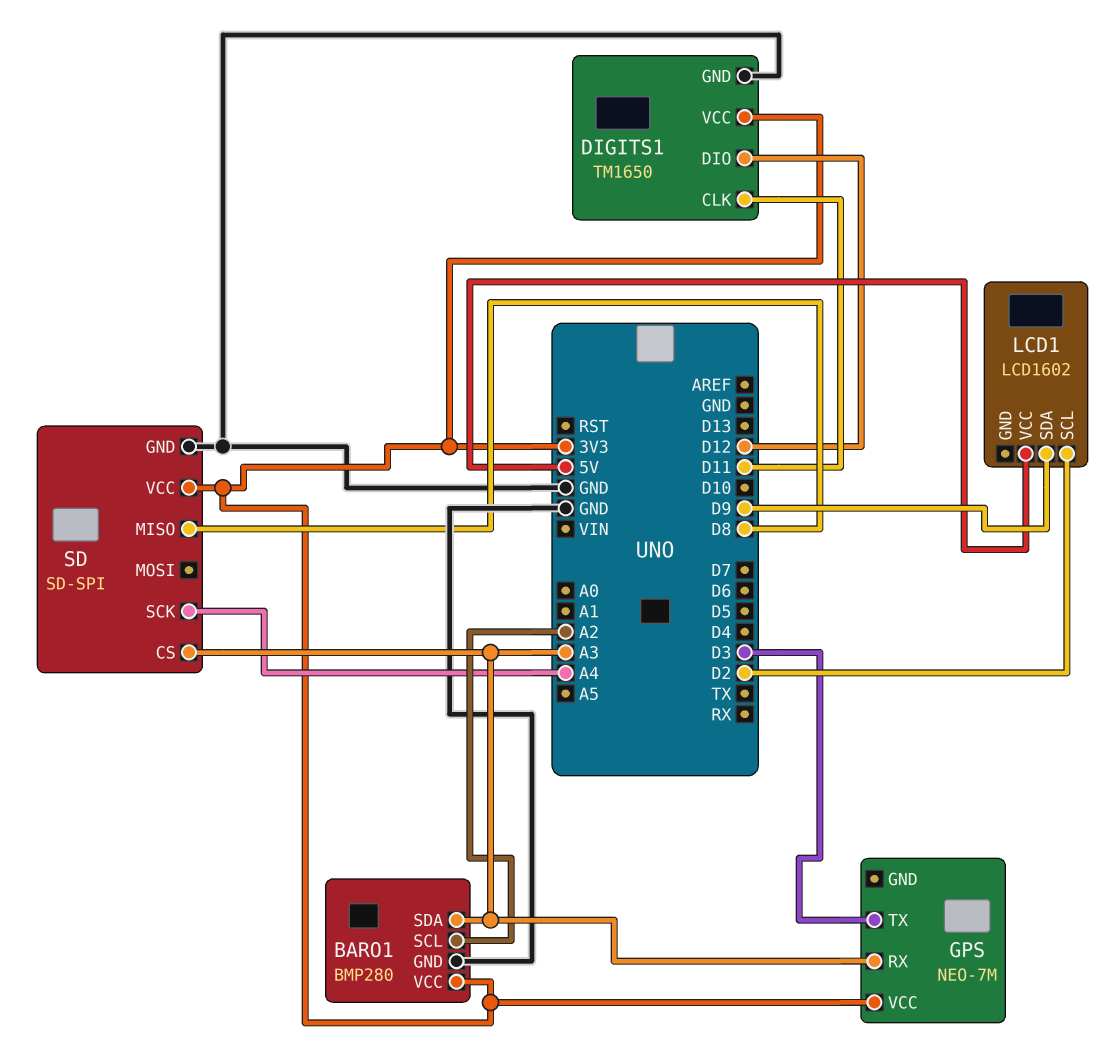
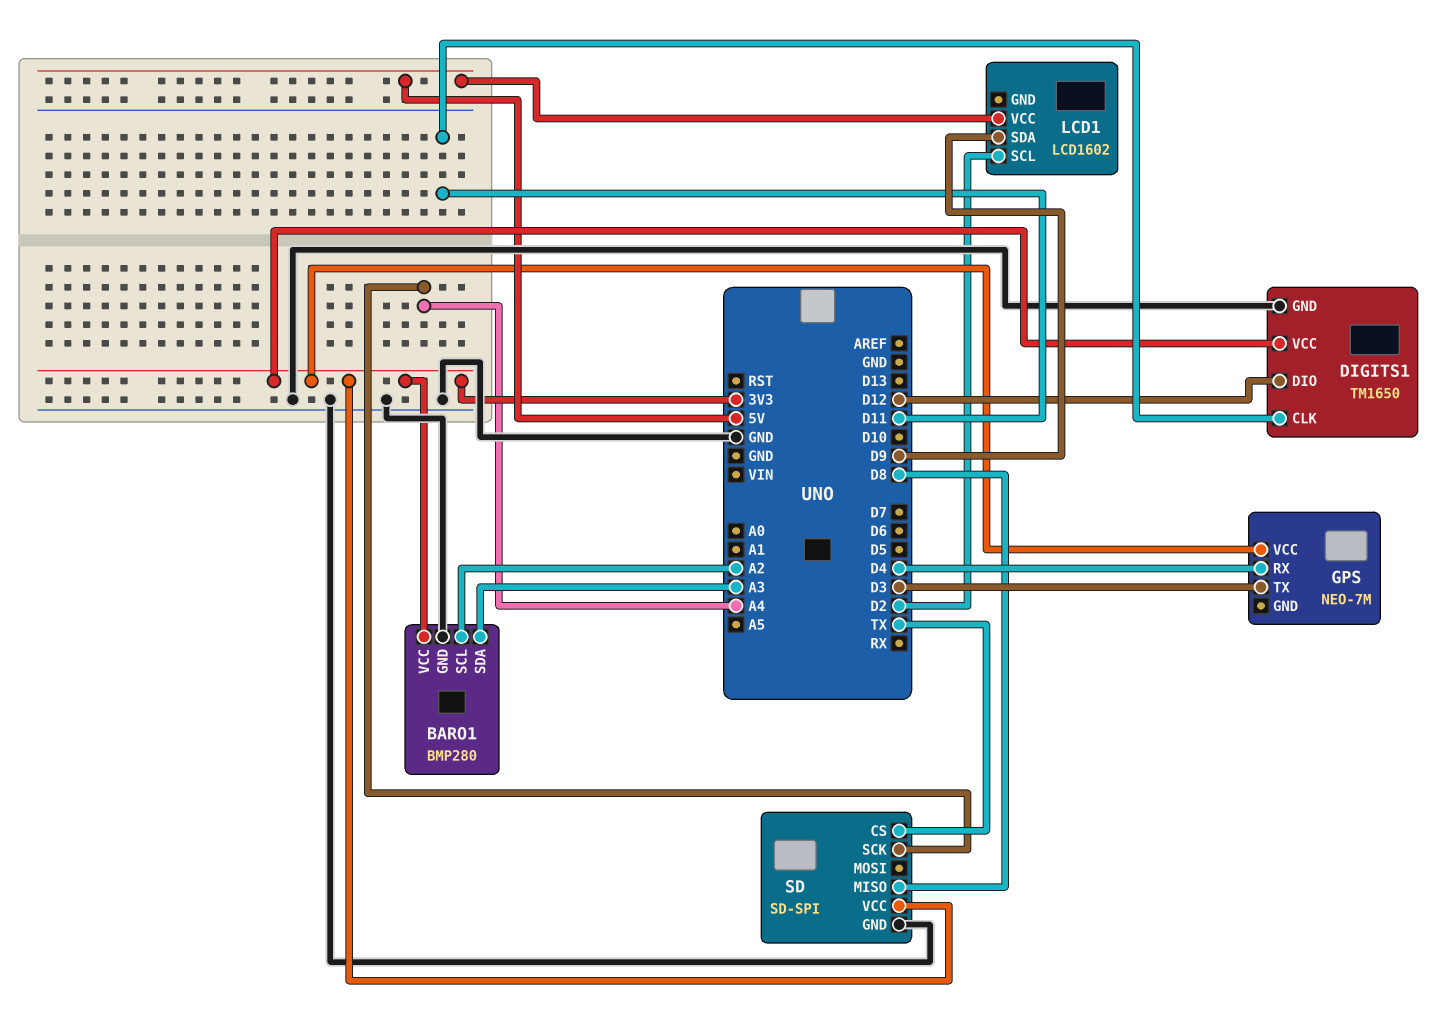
GPS pin RX: A3 -> D4
SD pin CS: A3 -> TX

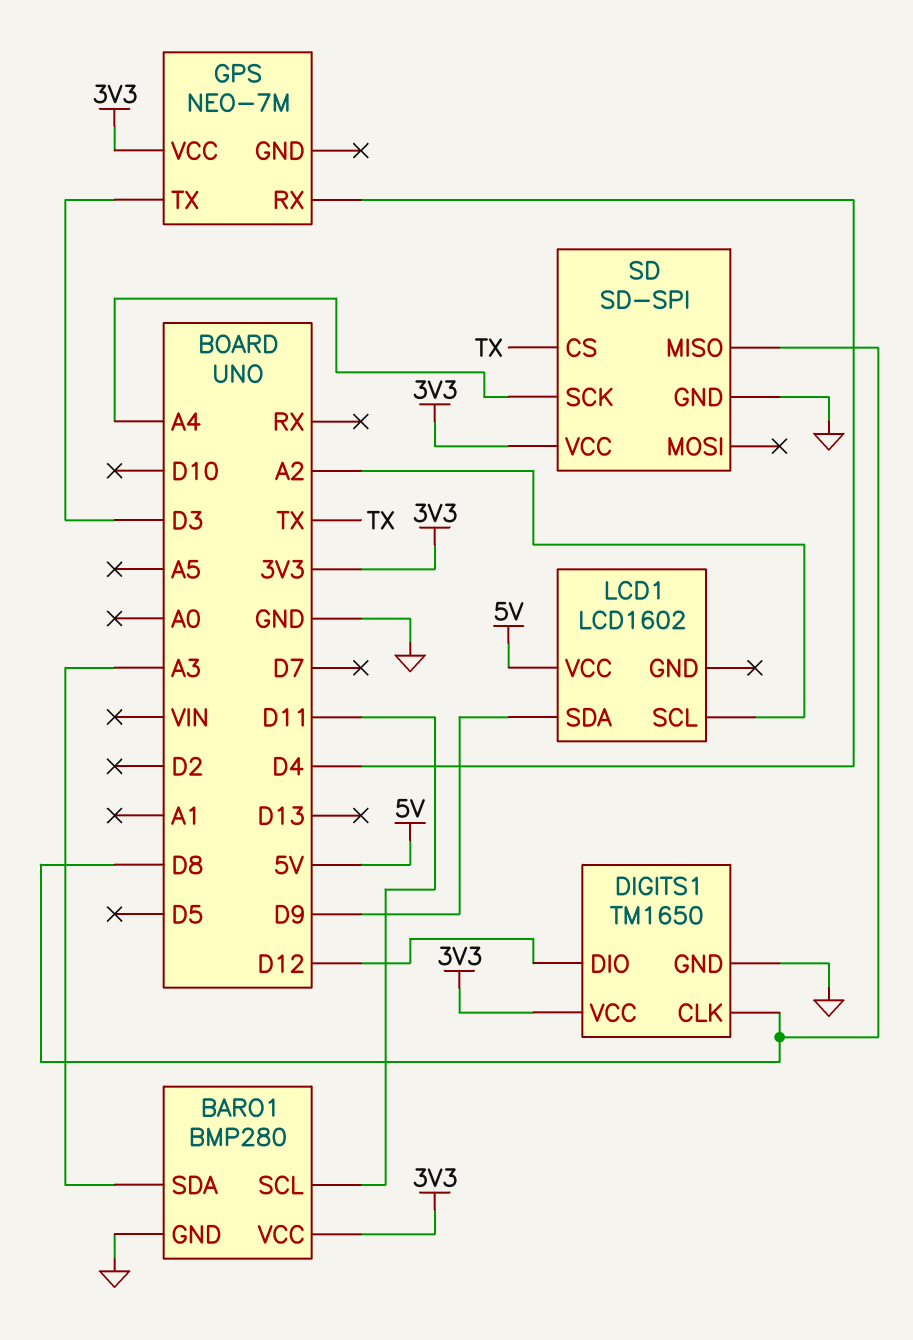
BARO1 pin SCL: A2 -> D11
DIGITS1 pin CLK: D11 -> D8
LCD1 pin SCL: D2 -> A2

